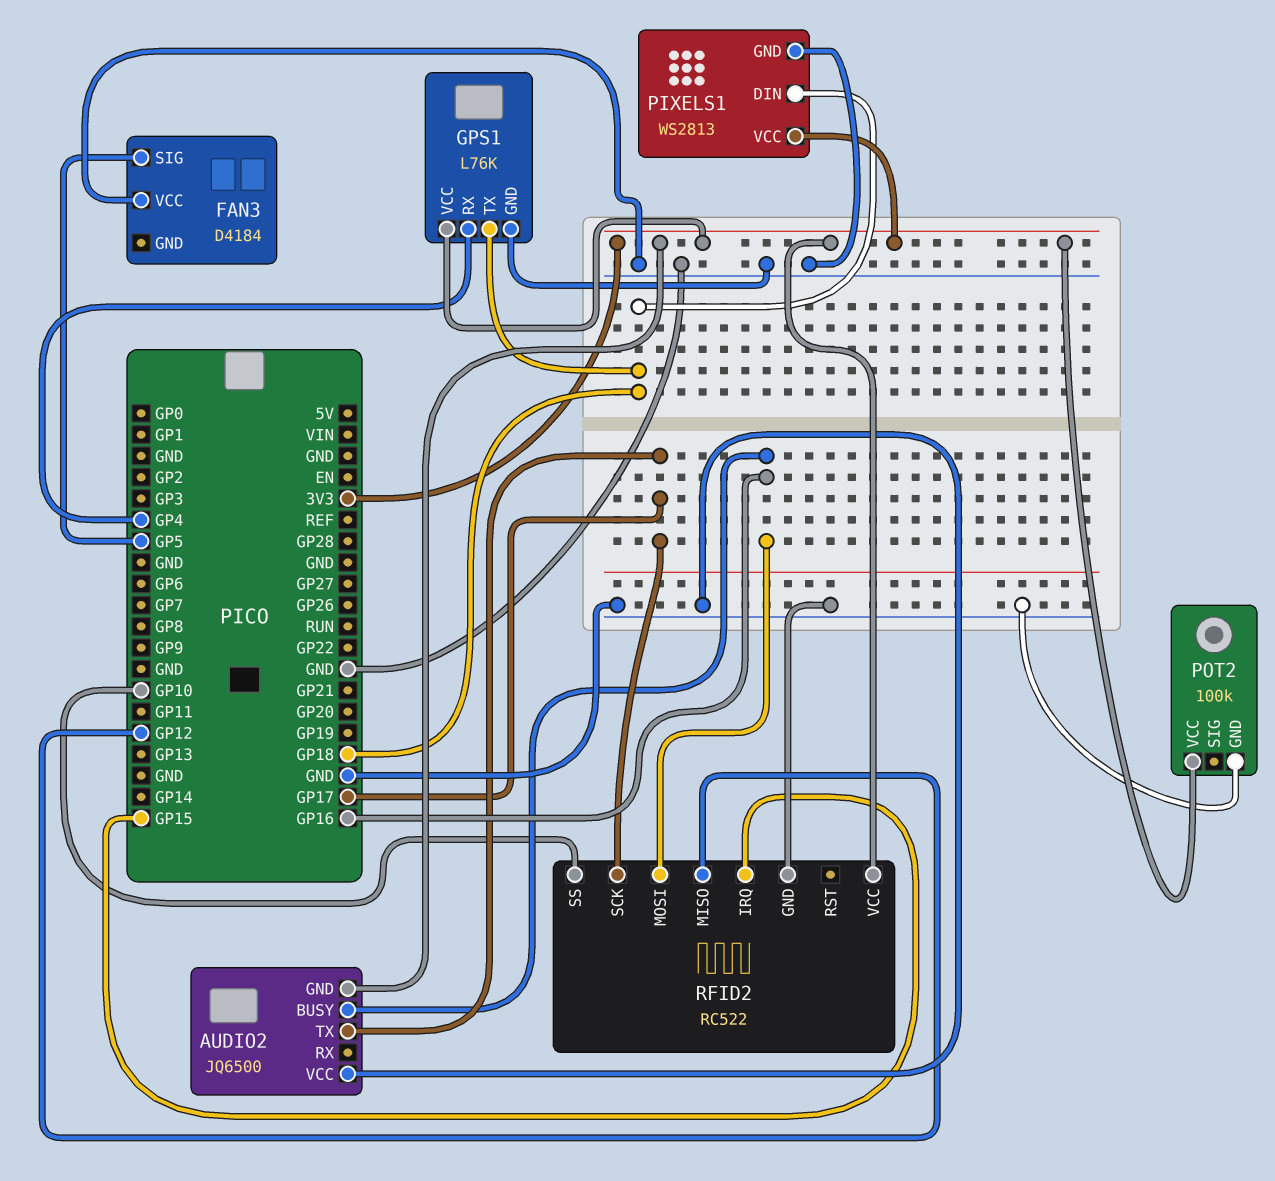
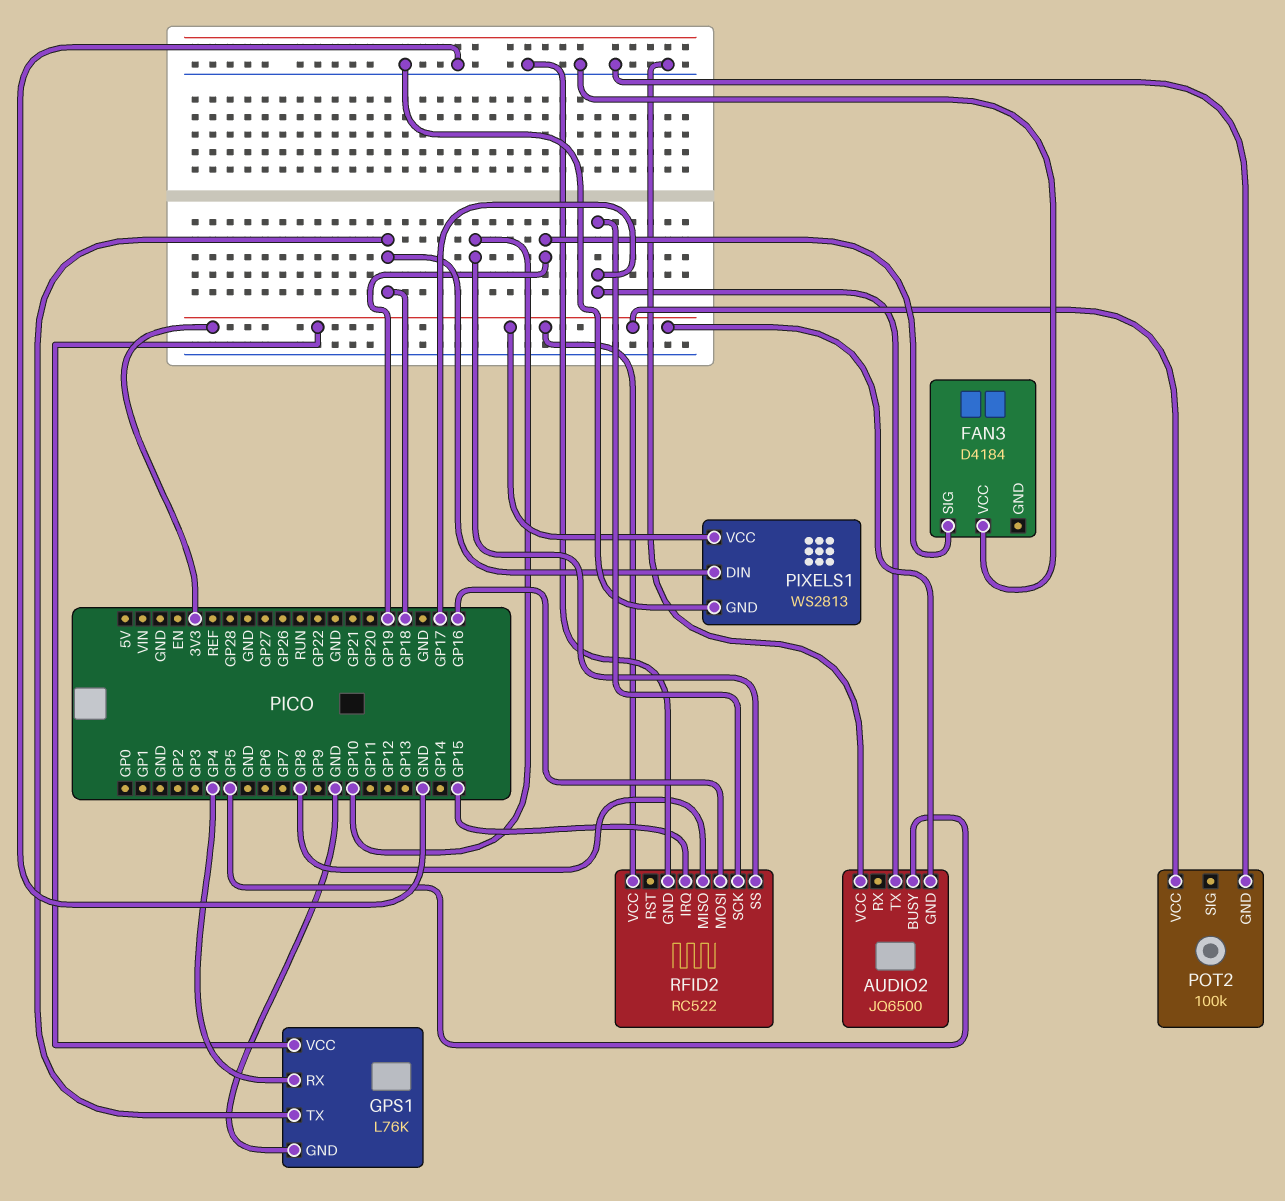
AUDIO2 pin BUSY: GP16 -> GP5
FAN3 pin SIG: GP5 -> GP19
RFID2 pin MISO: GP12 -> GP8

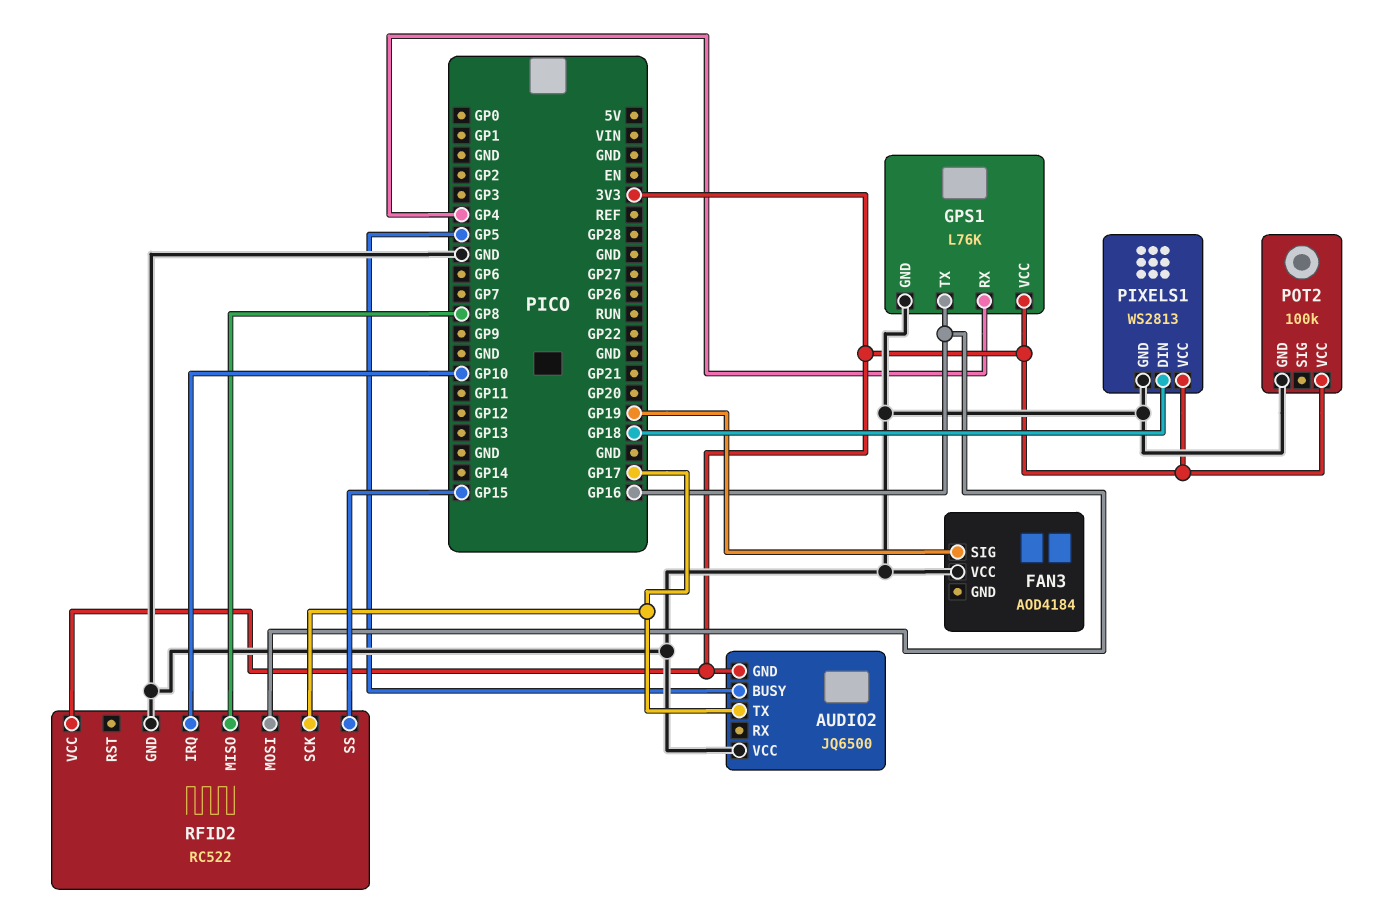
FAN3: D4184 -> AOD4184
GPS1 pin TX: GP18 -> GP16
RFID2 pin IRQ: GP15 -> GP10
RFID2 pin SS: GP10 -> GP15

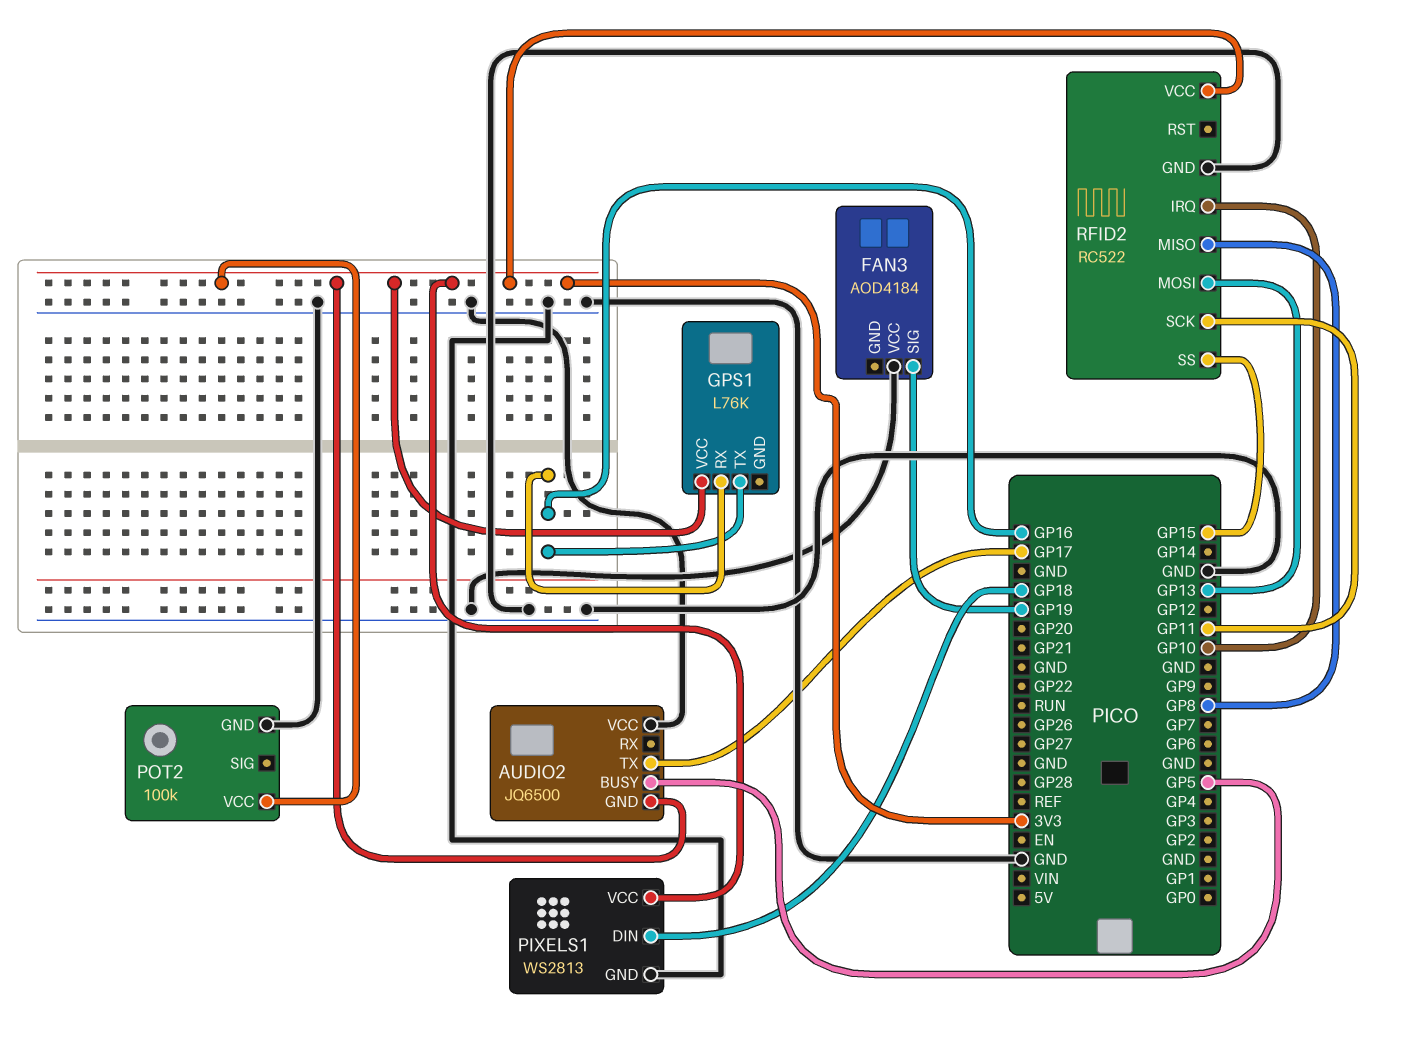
GPS1 pin GND: GND -> none
GPS1 pin RX: GP4 -> GP16
RFID2 pin MOSI: GP16 -> GP13
RFID2 pin SCK: GP17 -> GP11

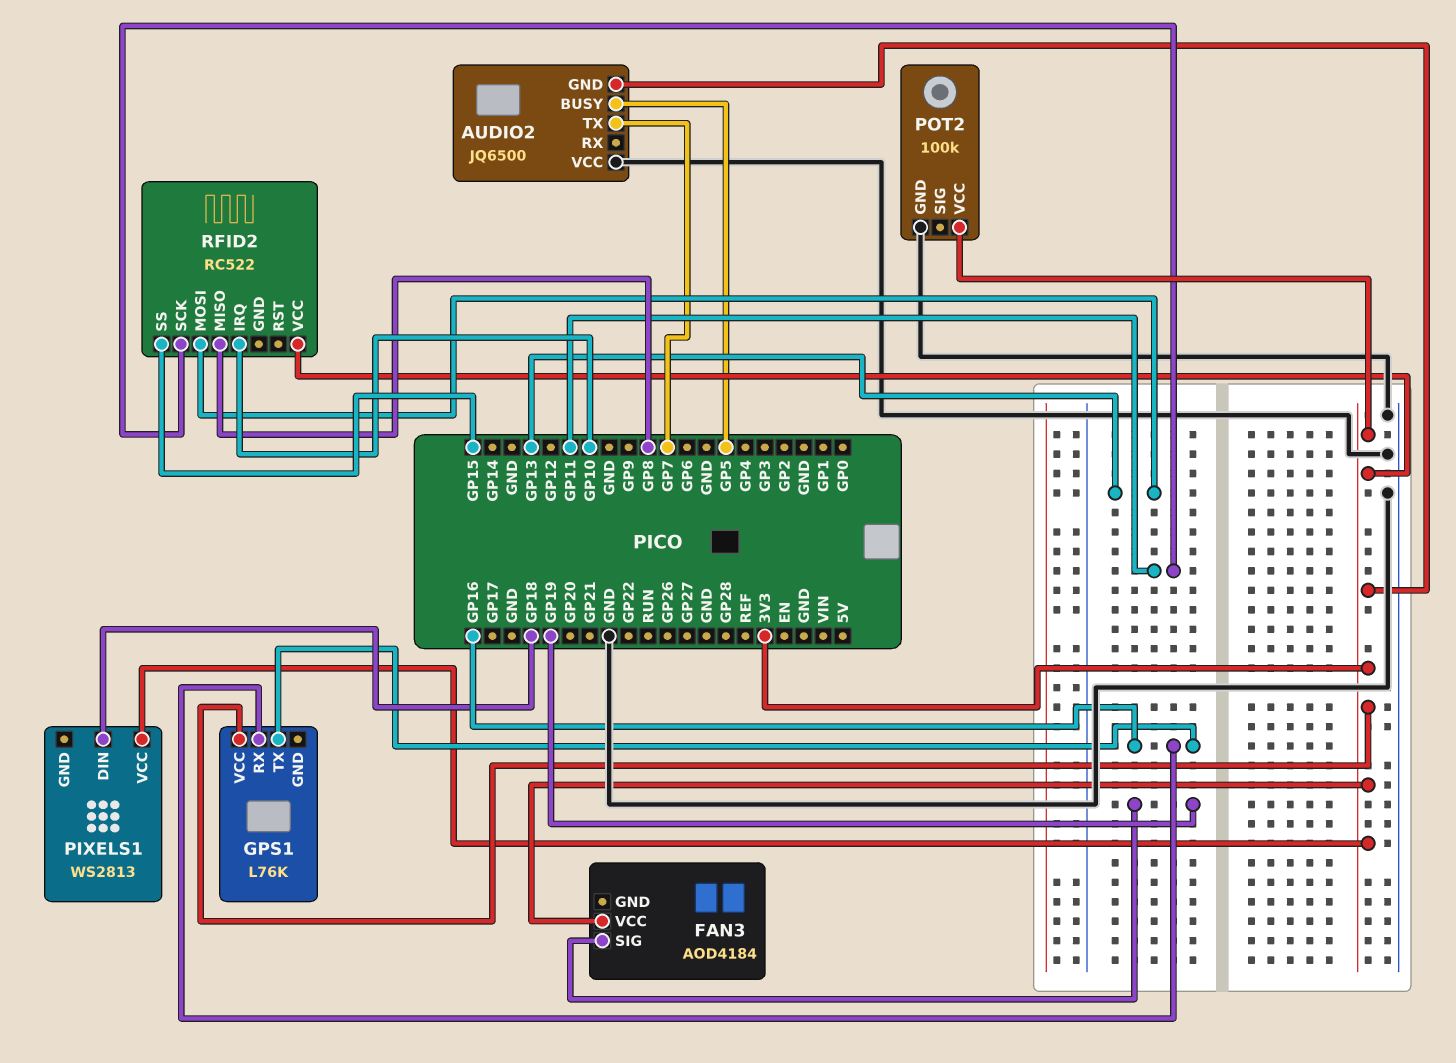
AUDIO2 pin TX: GP17 -> GP7
FAN3 pin VCC: GND -> 3V3
PIXELS1 pin GND: GND -> none
RFID2 pin GND: GND -> none

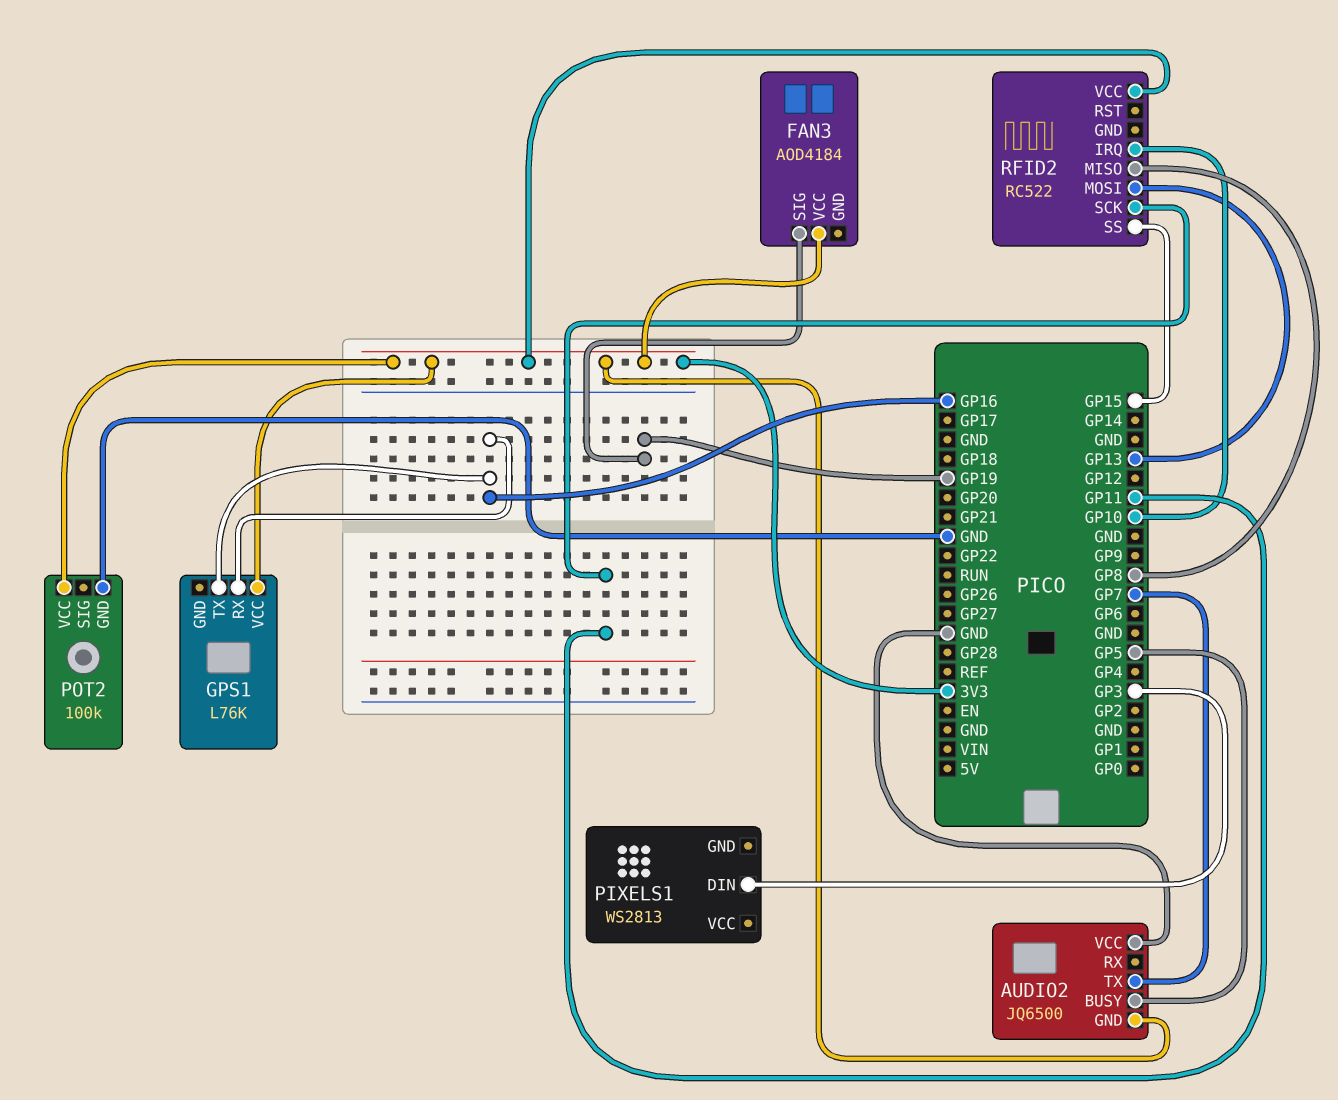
PIXELS1 pin DIN: GP18 -> GP3
PIXELS1 pin VCC: 3V3 -> none

